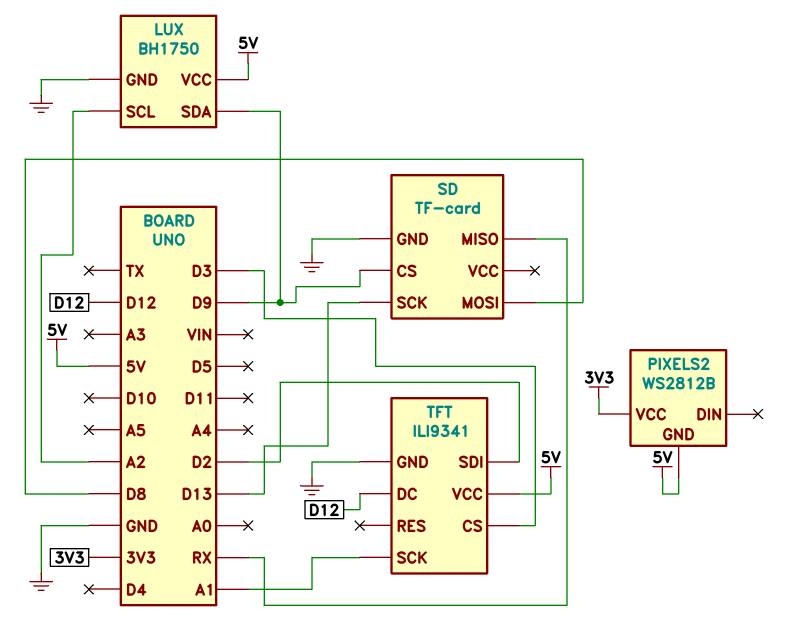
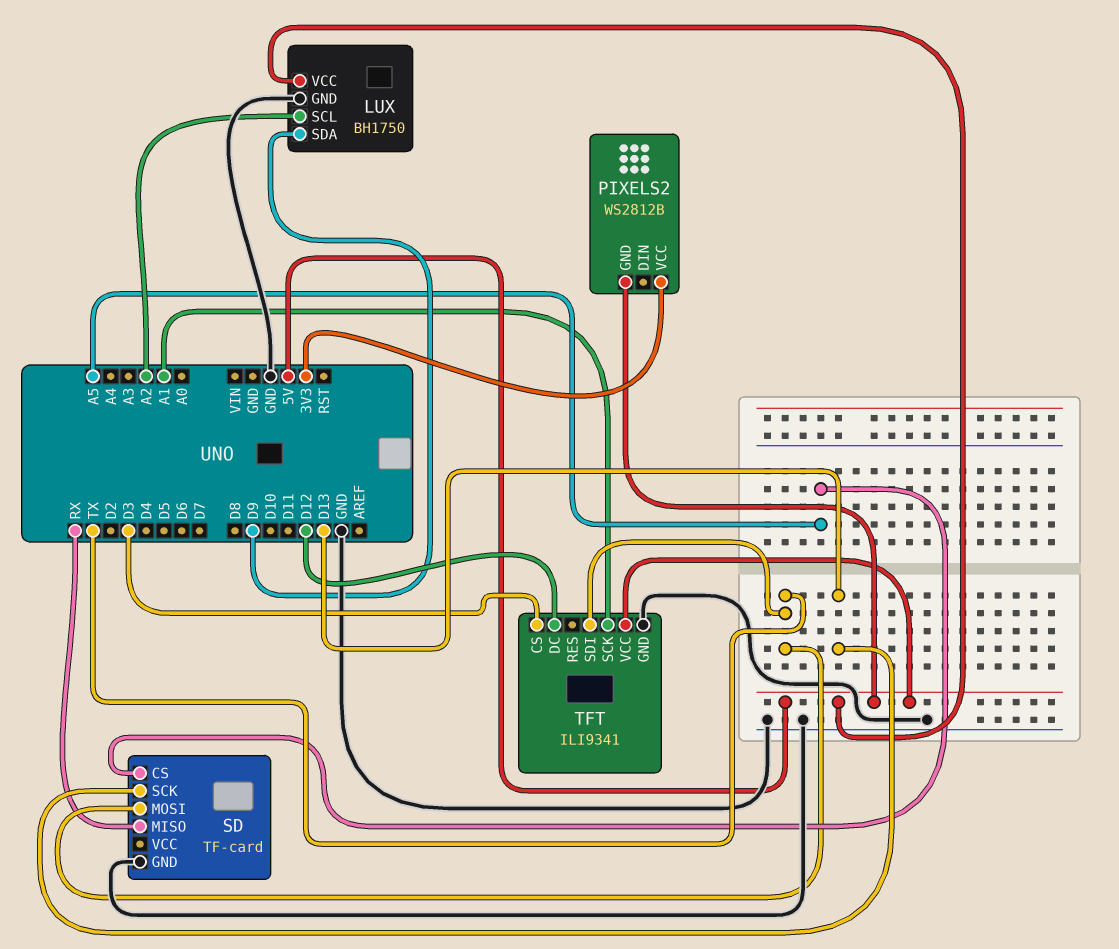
SD pin CS: D9 -> A5
SD pin MOSI: D8 -> TX
TFT pin SDI: D2 -> TX

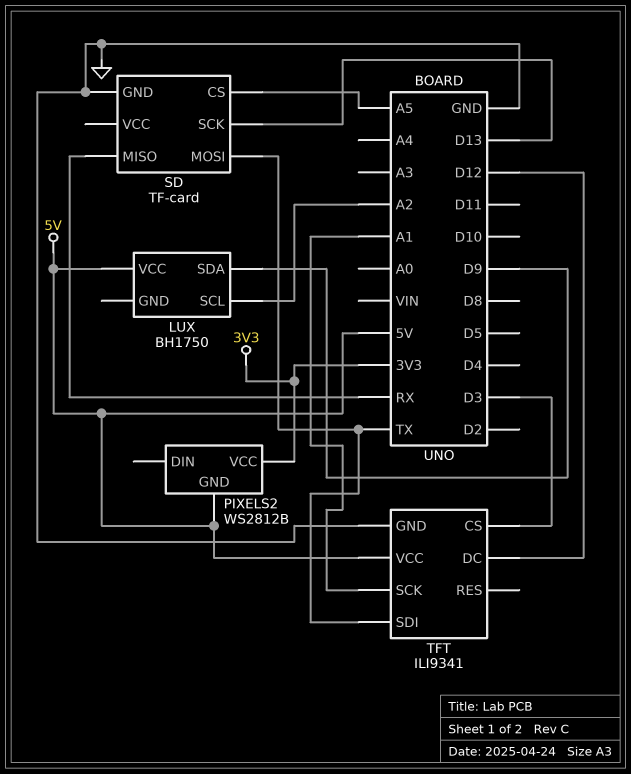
LUX pin GND: GND -> none

